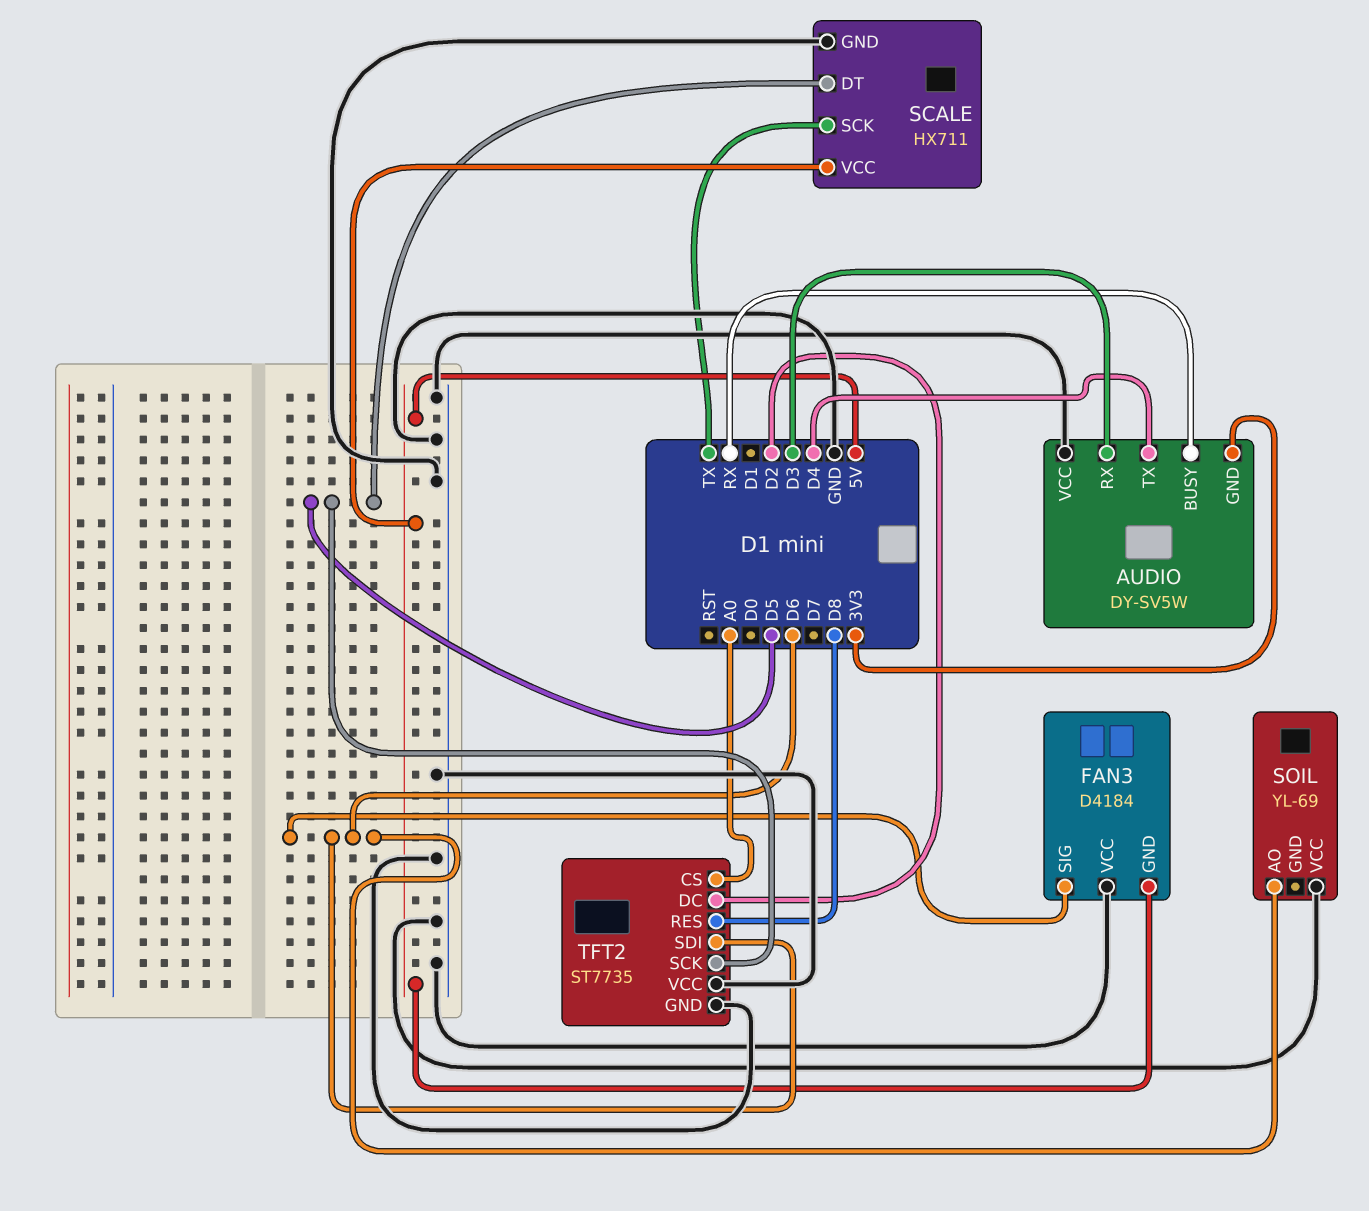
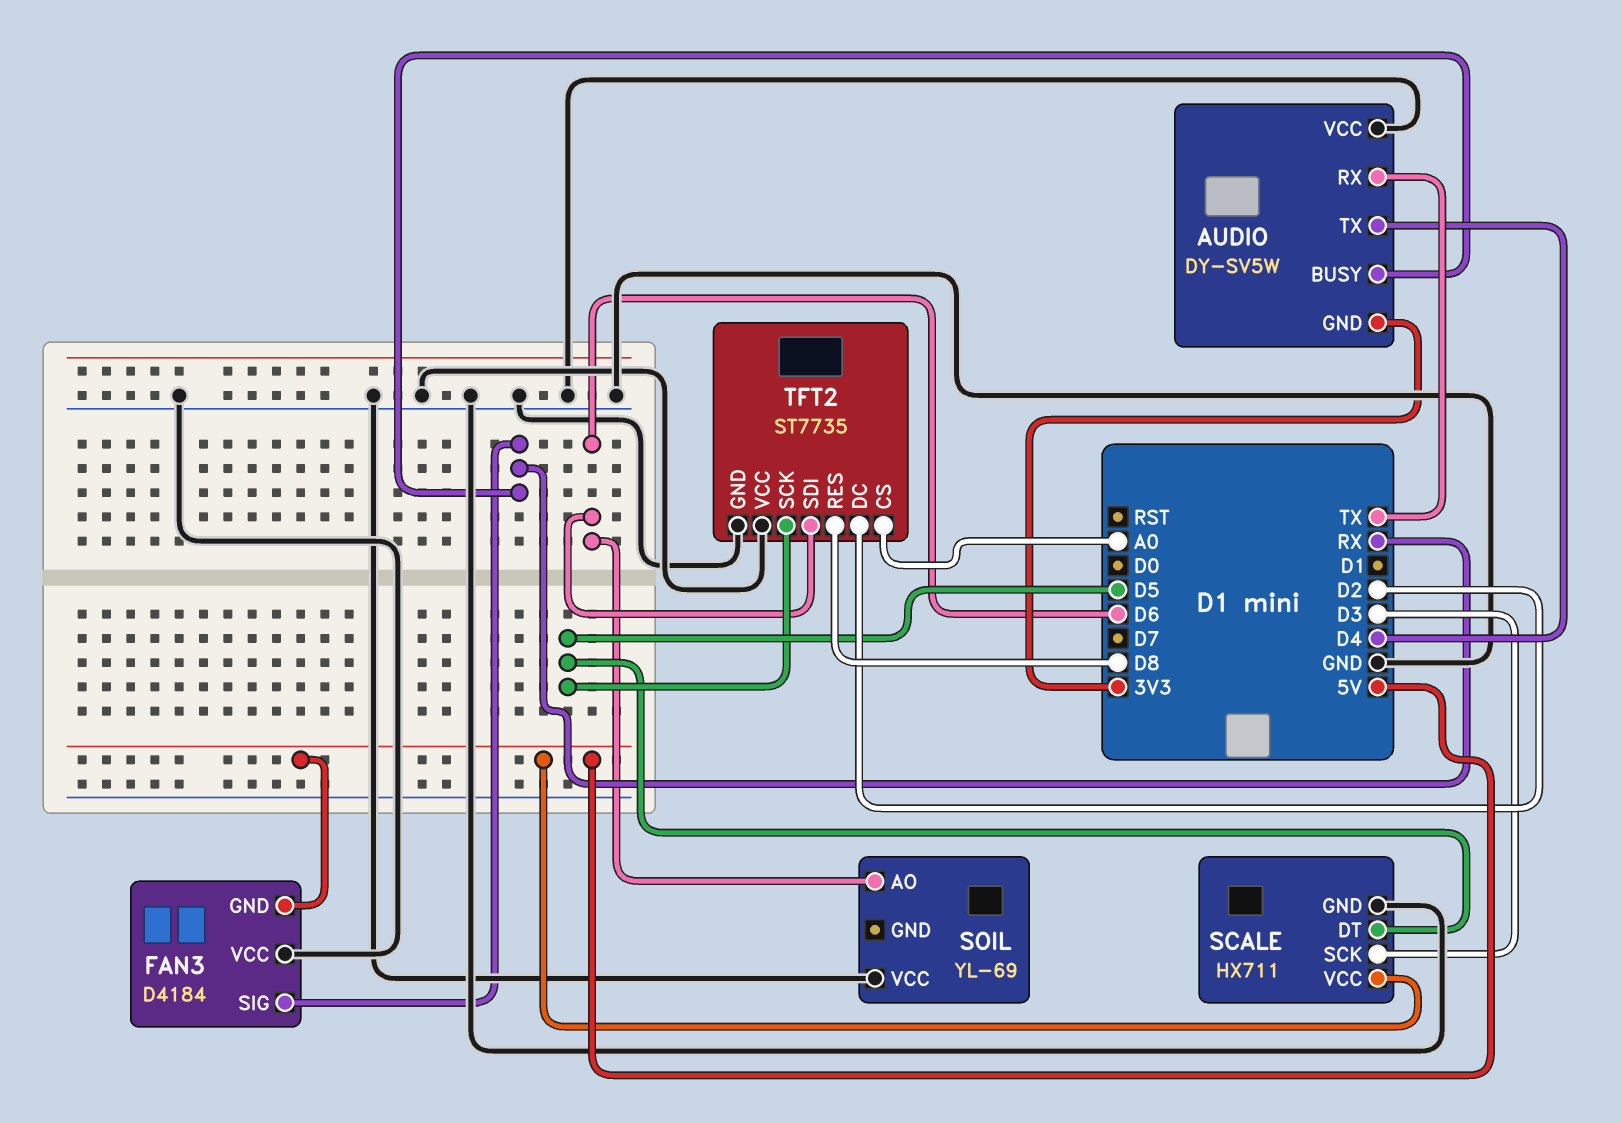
AUDIO pin RX: D3 -> TX
FAN3 pin SIG: D6 -> RX
SCALE pin SCK: TX -> D3

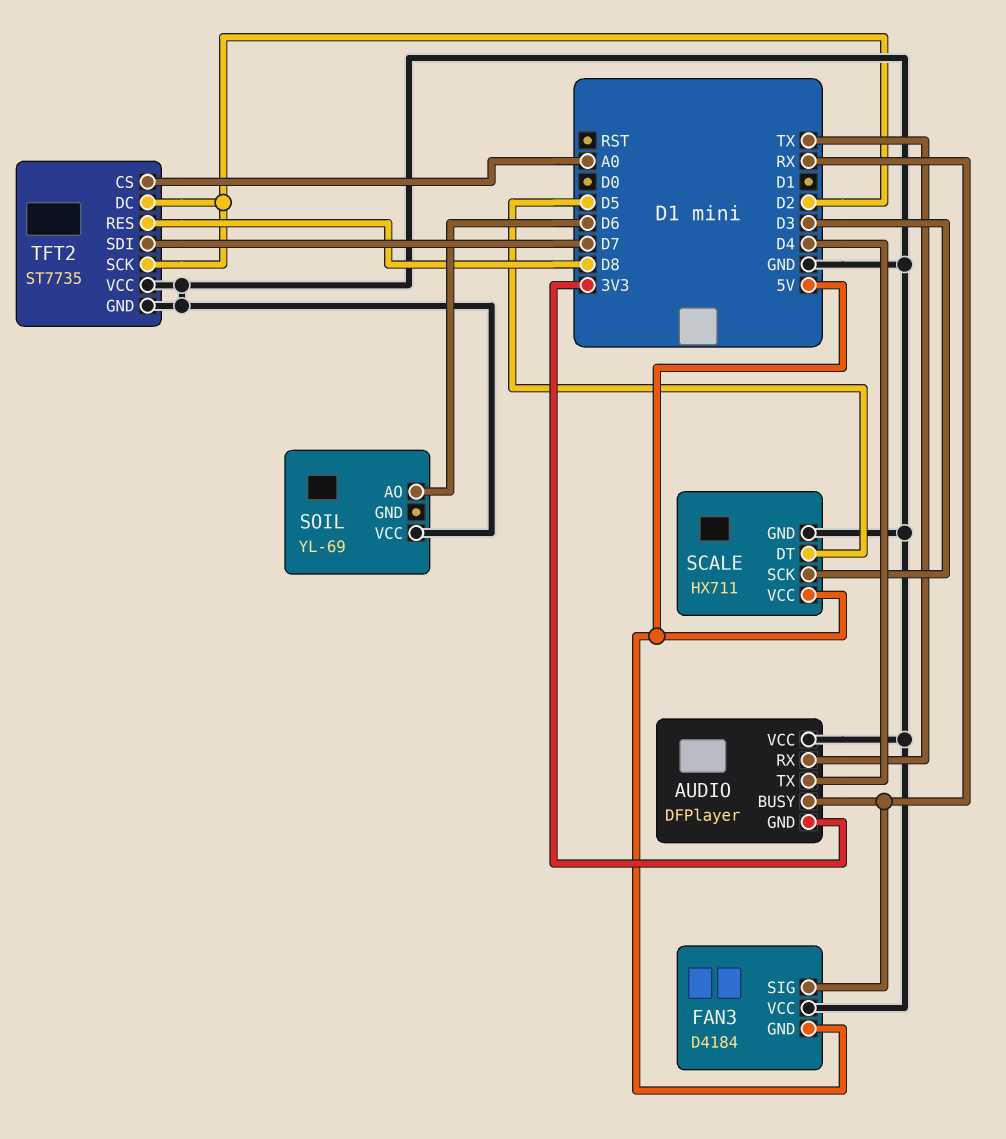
AUDIO: DY-SV5W -> DFPlayer
TFT2 pin SCK: D5 -> D2
TFT2 pin SDI: D6 -> D7

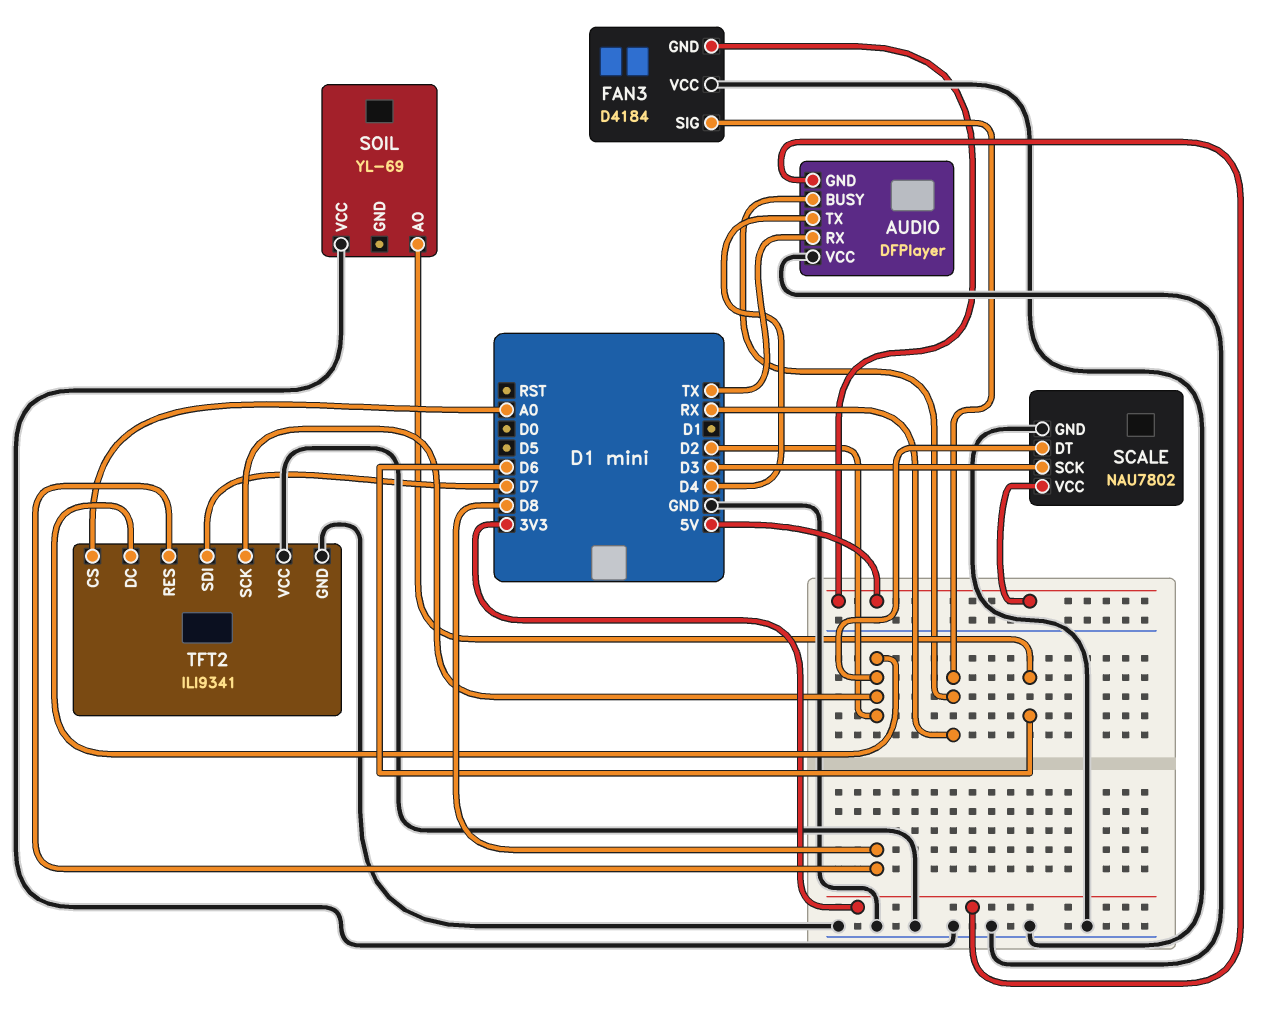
SCALE: HX711 -> NAU7802
SCALE pin DT: D5 -> D2
TFT2: ST7735 -> ILI9341

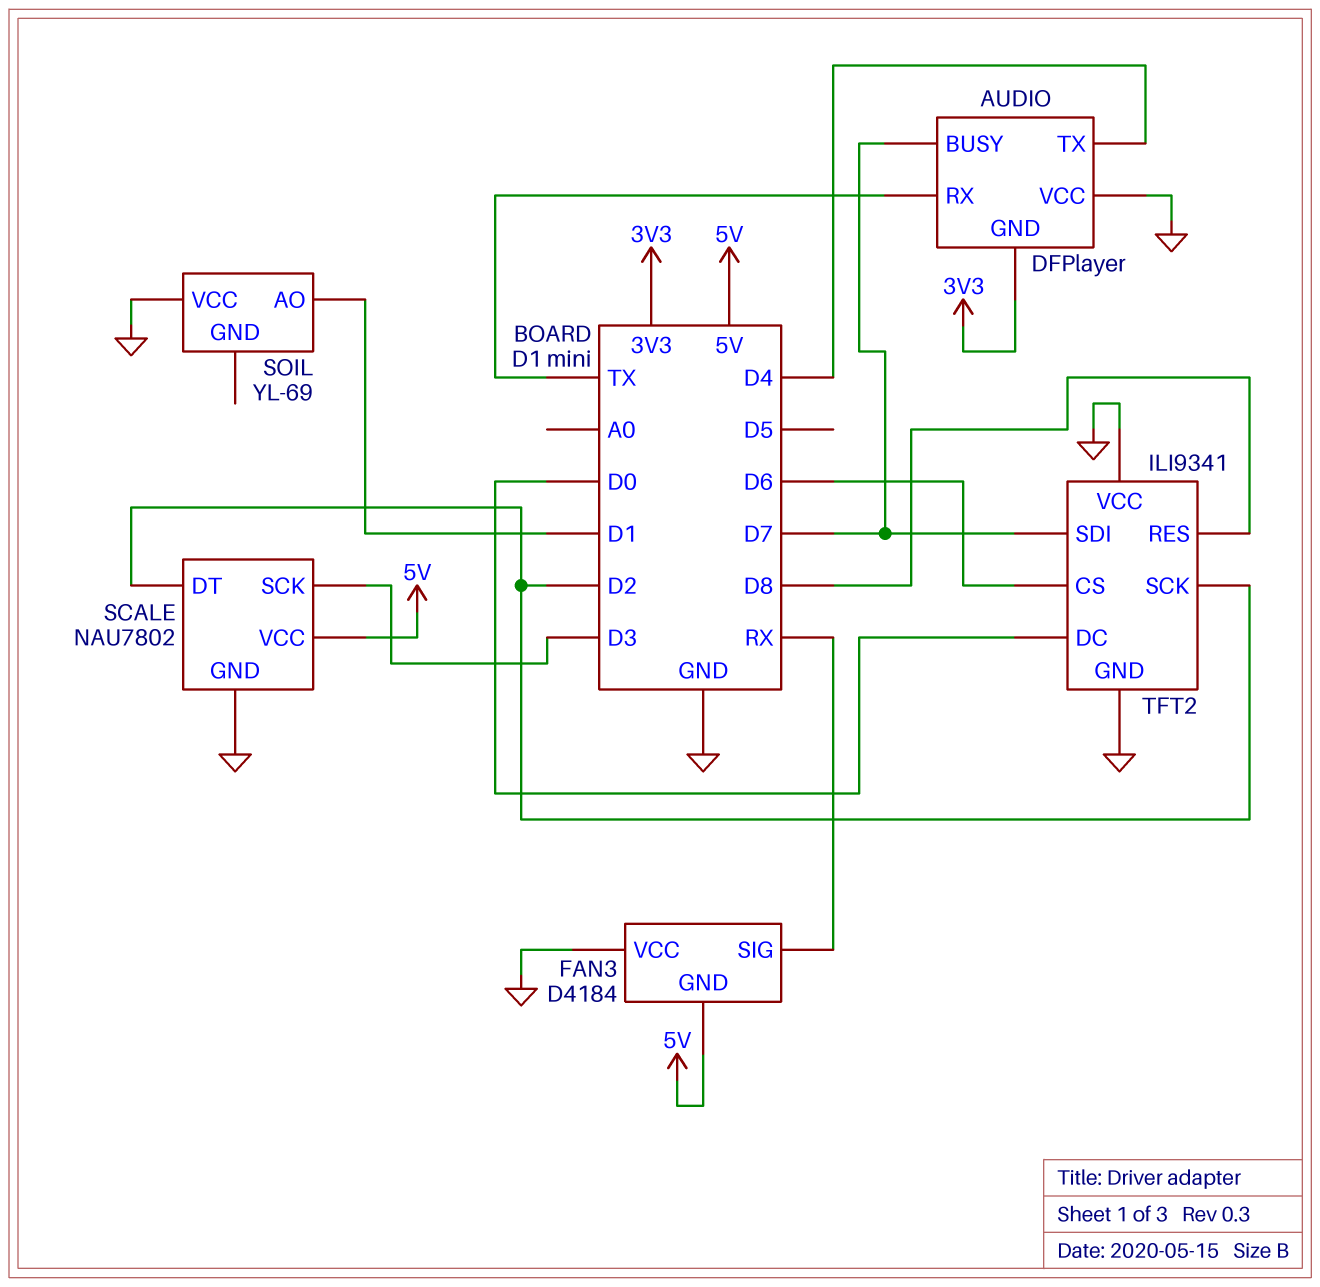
AUDIO pin BUSY: RX -> D7
SOIL pin AO: D6 -> D1
TFT2 pin CS: A0 -> D6
TFT2 pin DC: D2 -> D0

